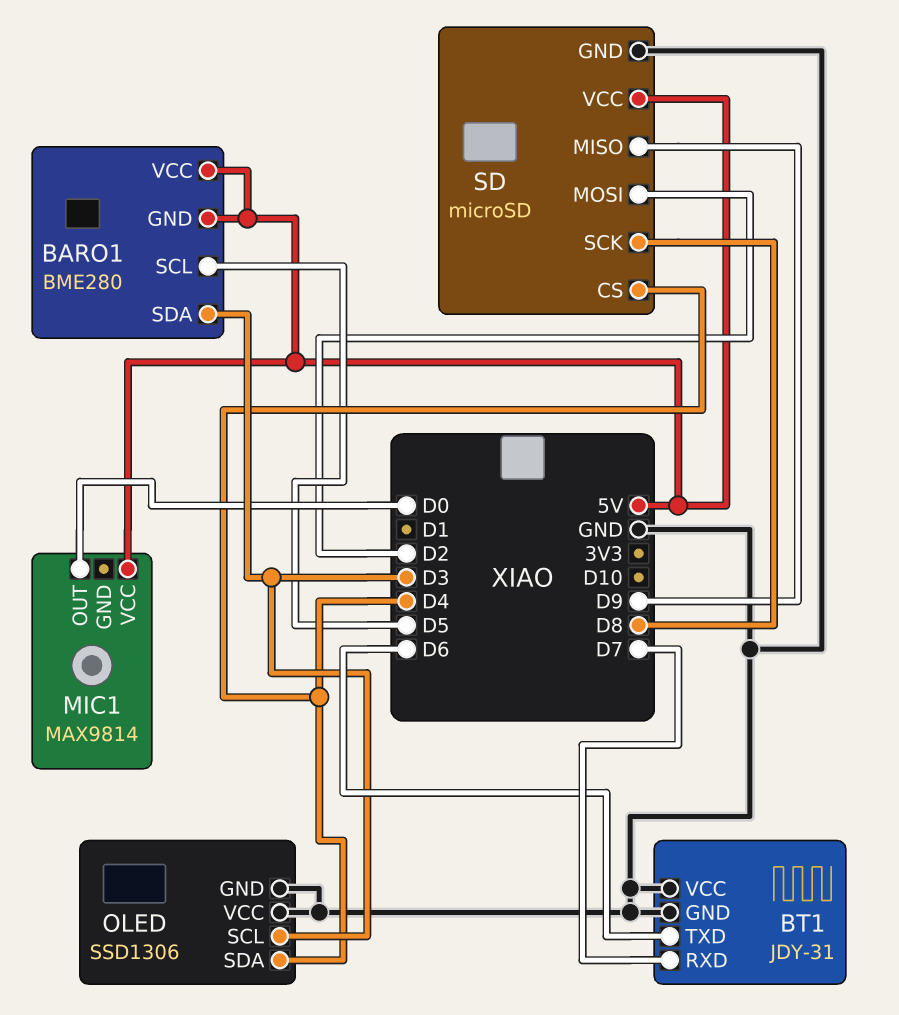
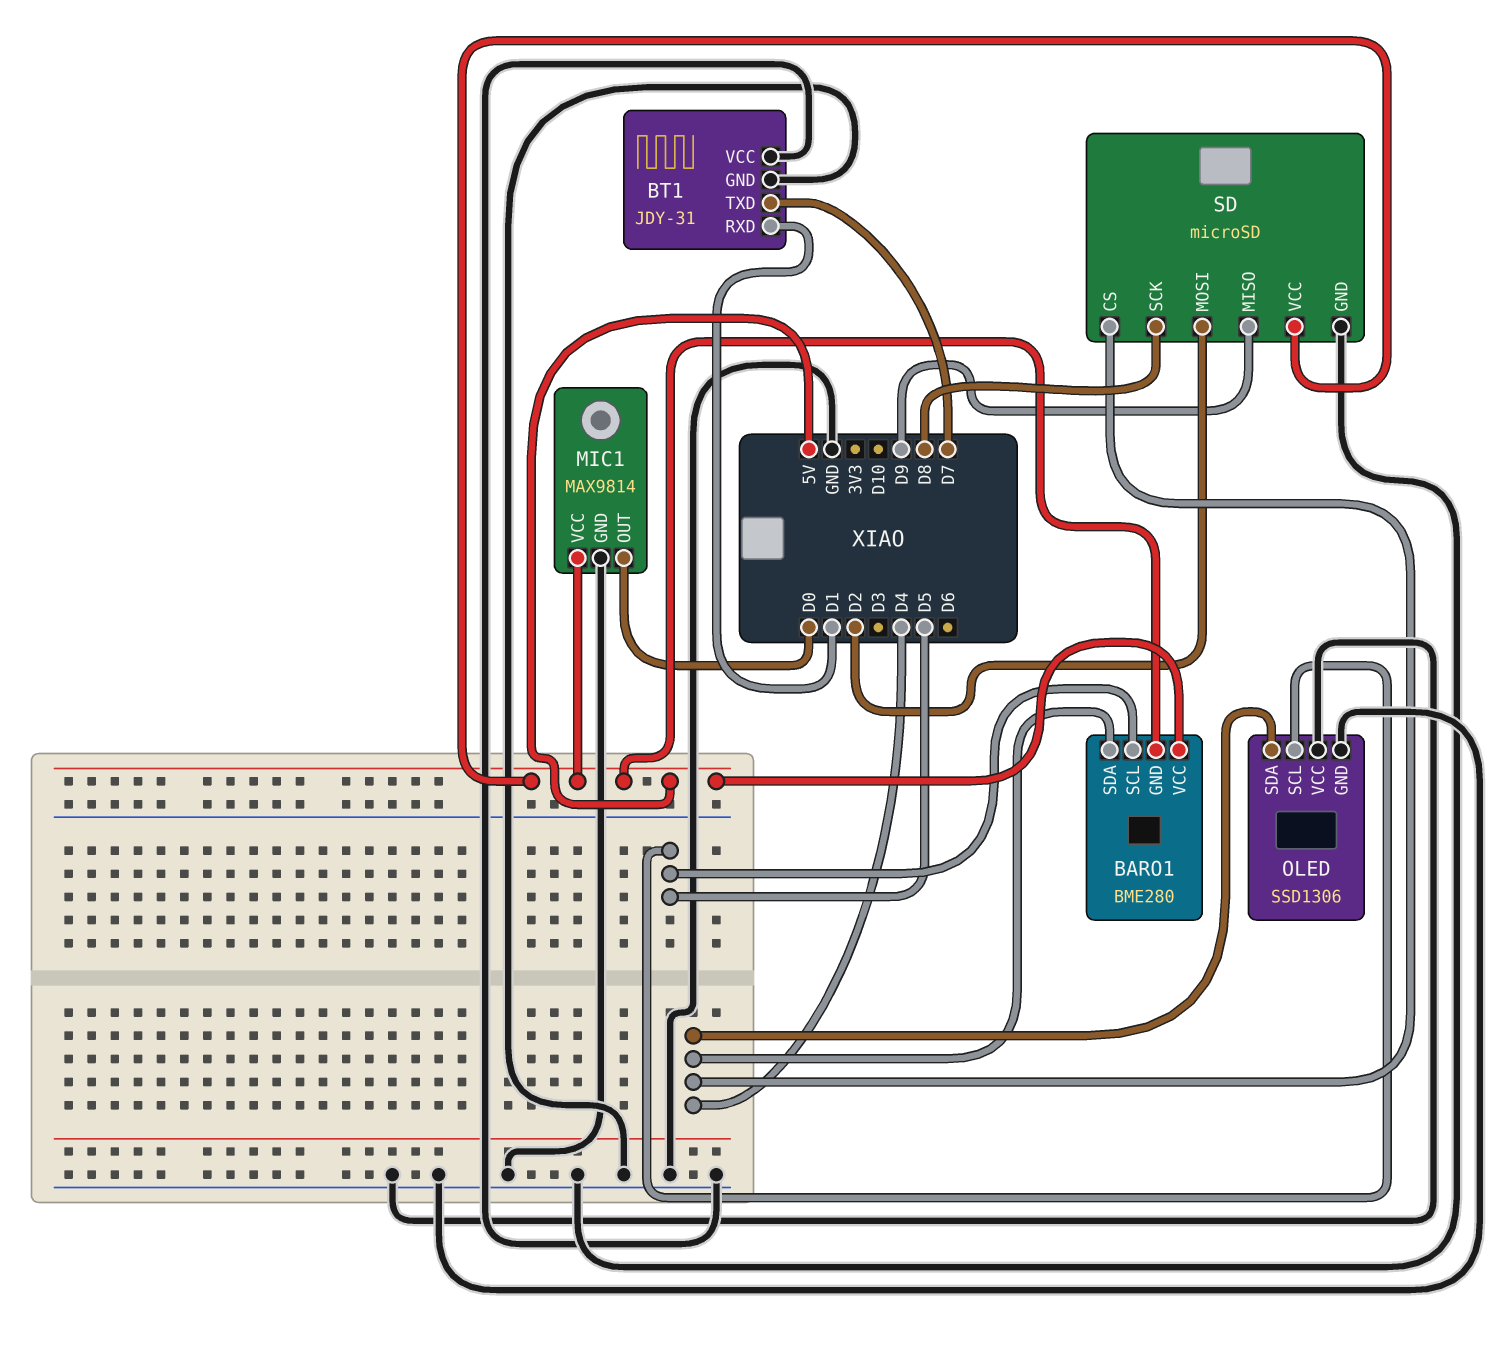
BARO1 pin SDA: D3 -> D4
BT1 pin RXD: D7 -> D1
BT1 pin TXD: D6 -> D7
MIC1 pin GND: none -> GND
OLED pin SCL: D3 -> D5

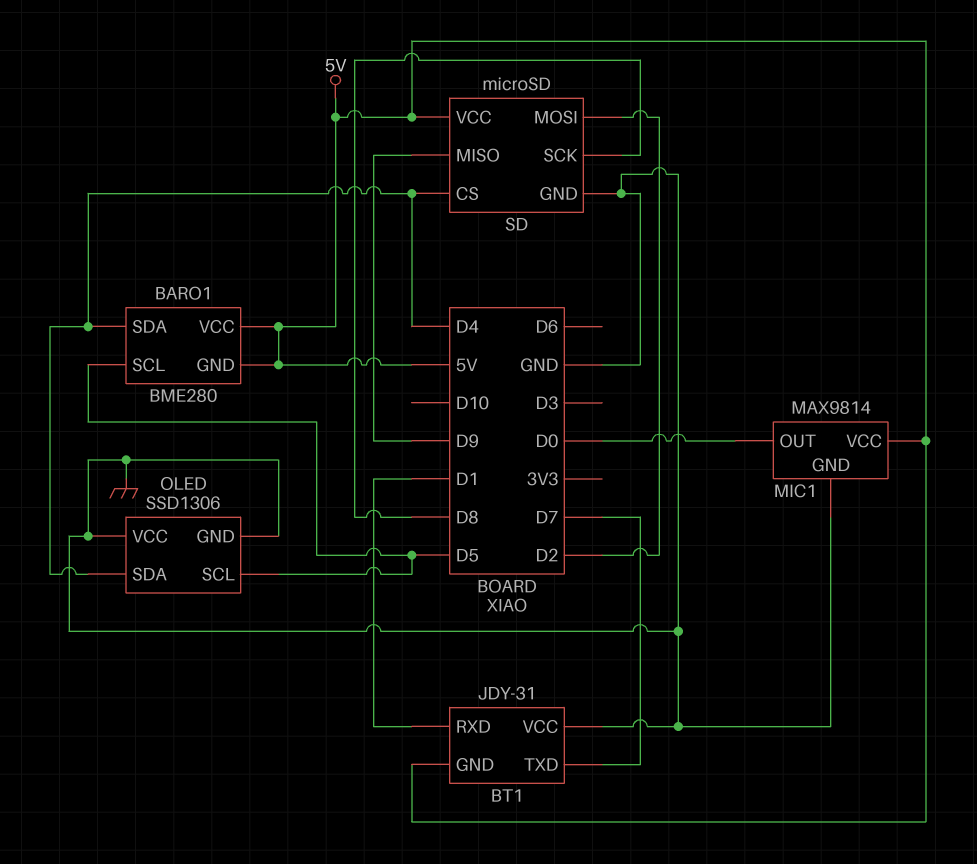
BT1 pin GND: GND -> 5V

